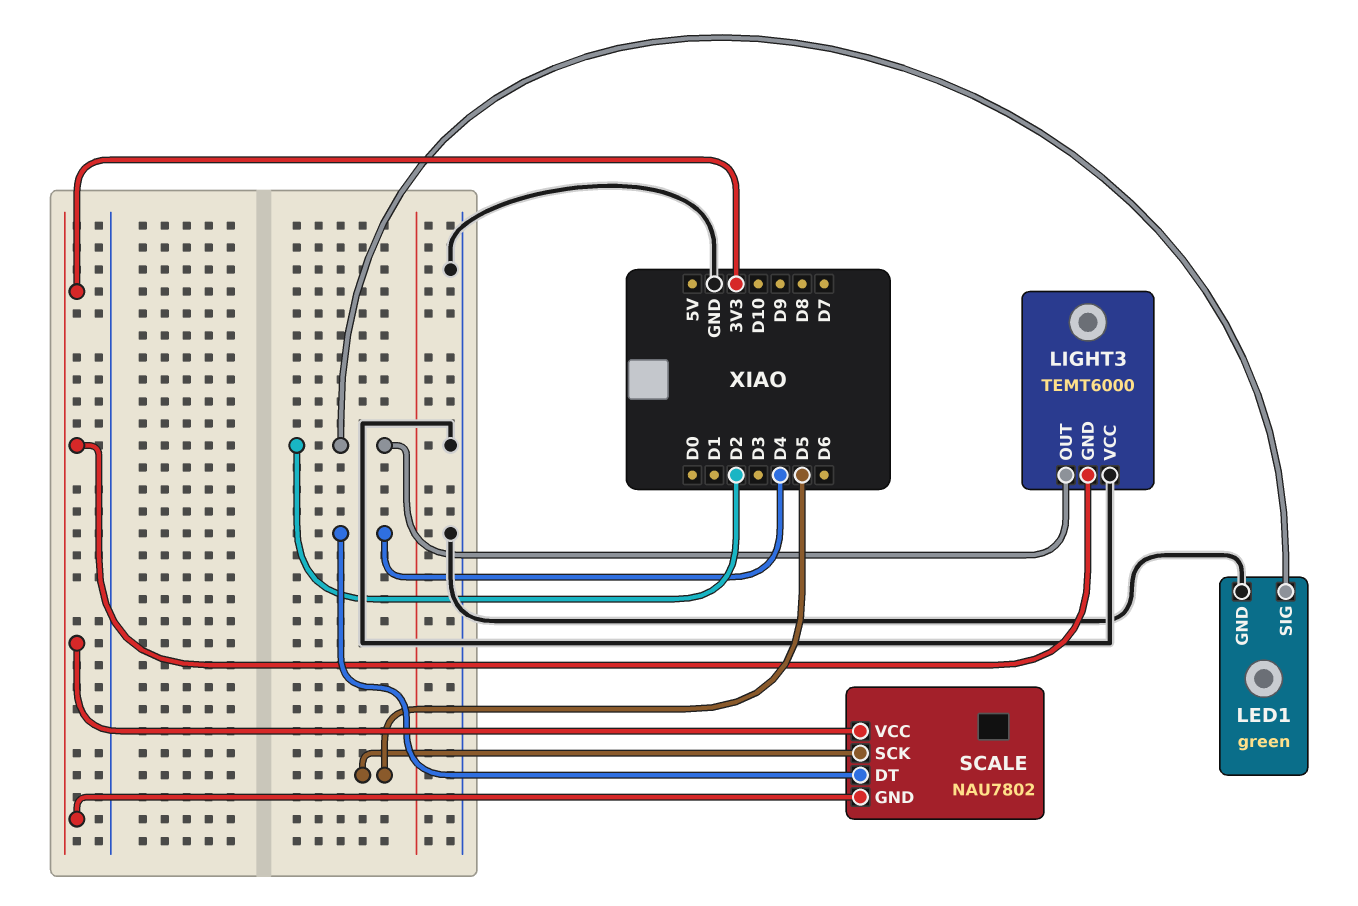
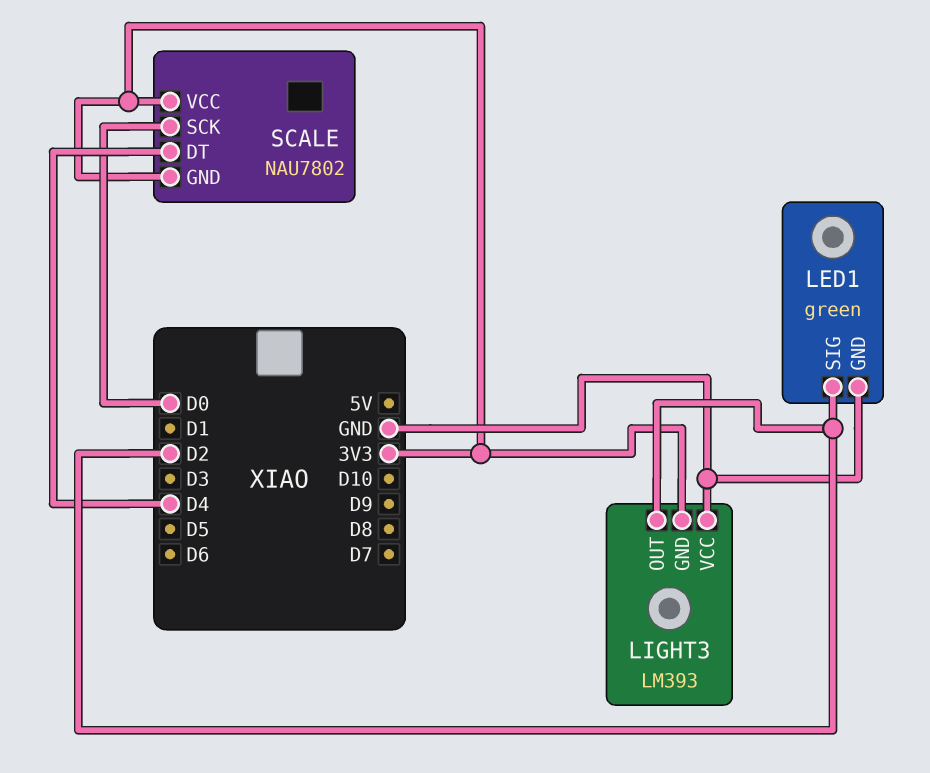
LIGHT3: TEMT6000 -> LM393
SCALE pin SCK: D5 -> D0

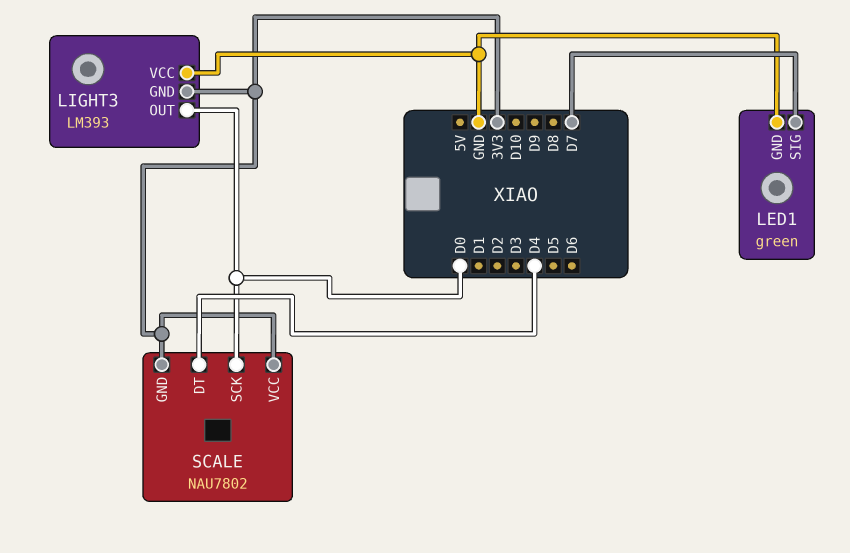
LED1 pin SIG: D2 -> D7
LIGHT3 pin OUT: D2 -> D0

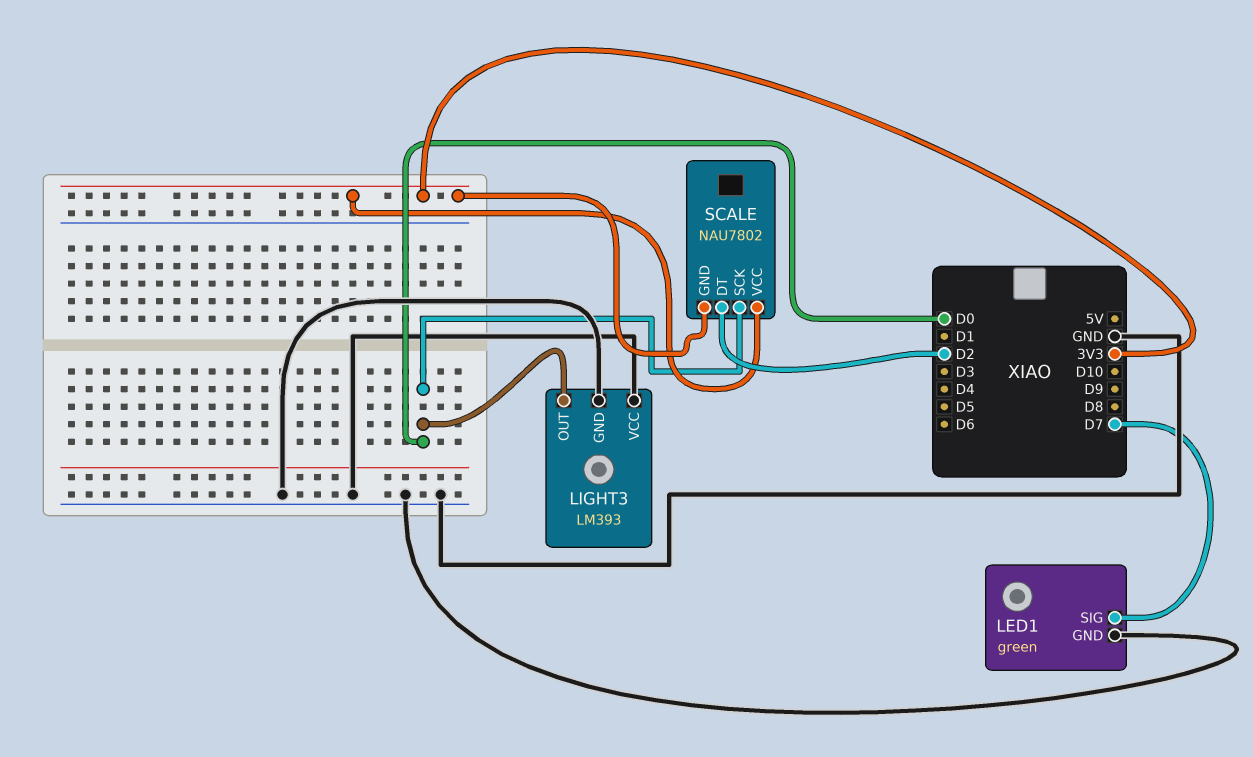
LIGHT3 pin GND: 3V3 -> GND
SCALE pin DT: D4 -> D2

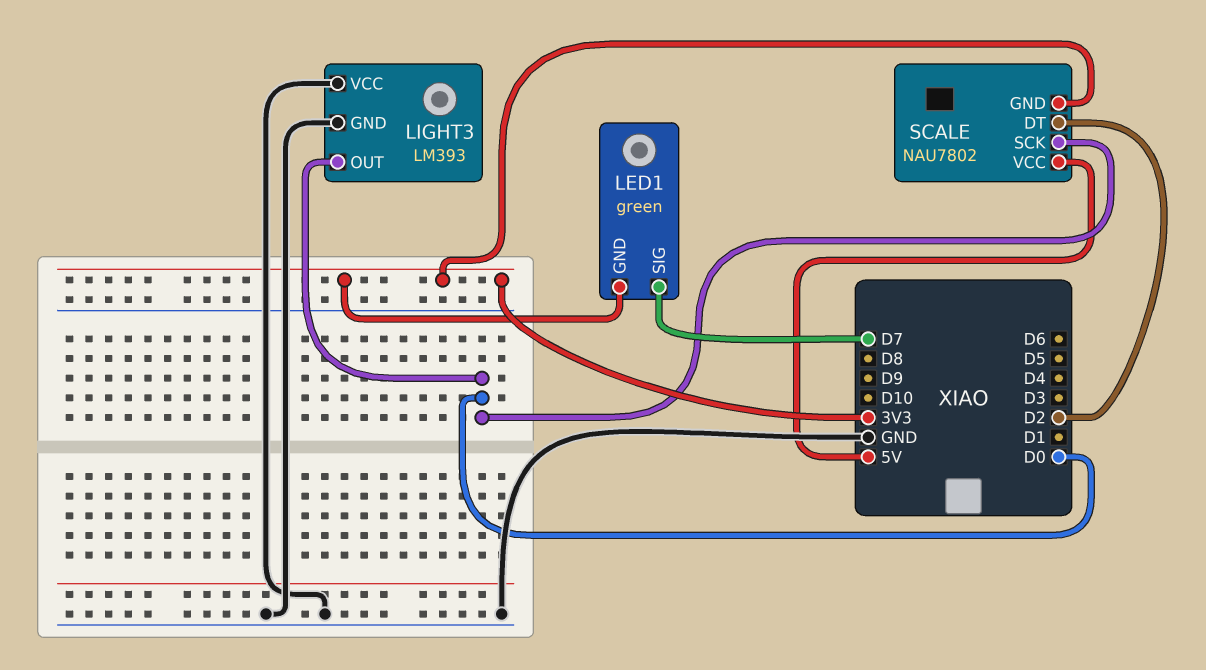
LED1 pin GND: GND -> 3V3
SCALE pin VCC: 3V3 -> 5V

